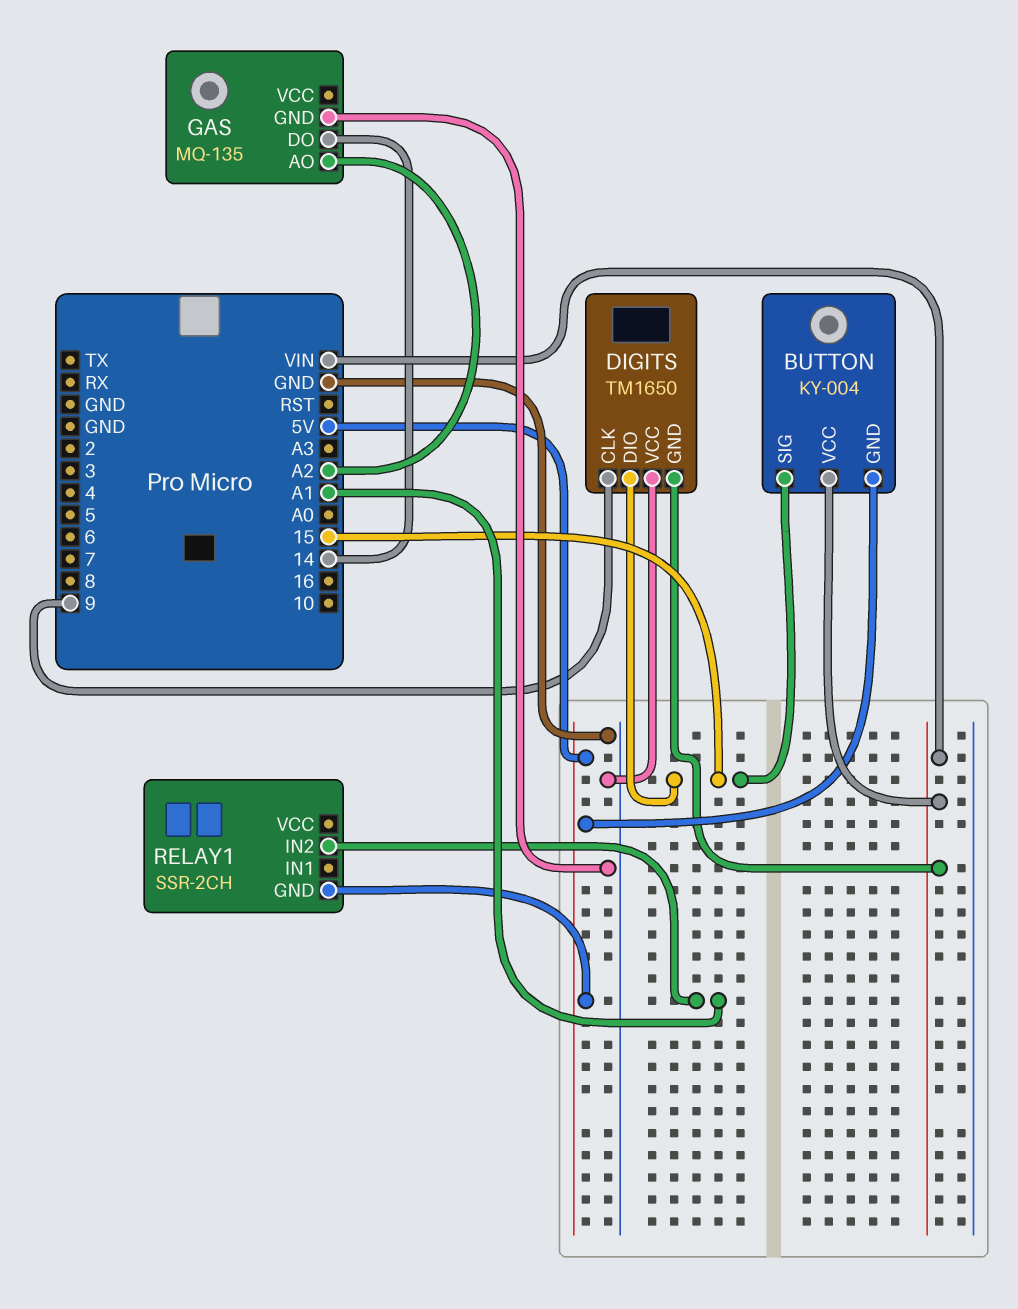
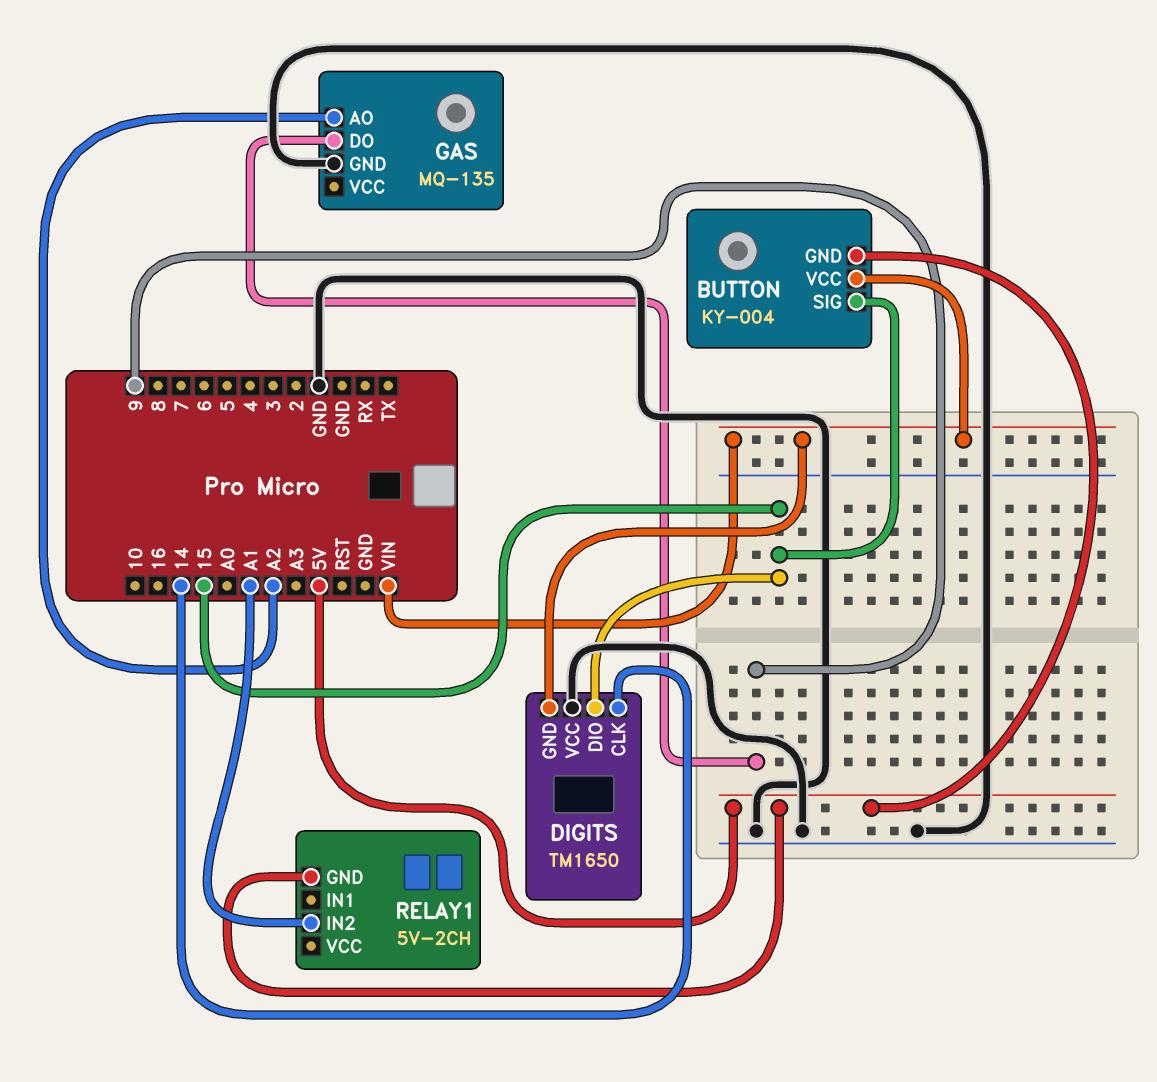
DIGITS pin CLK: 9 -> 14
GAS pin DO: 14 -> 9
RELAY1: SSR-2CH -> 5V-2CH

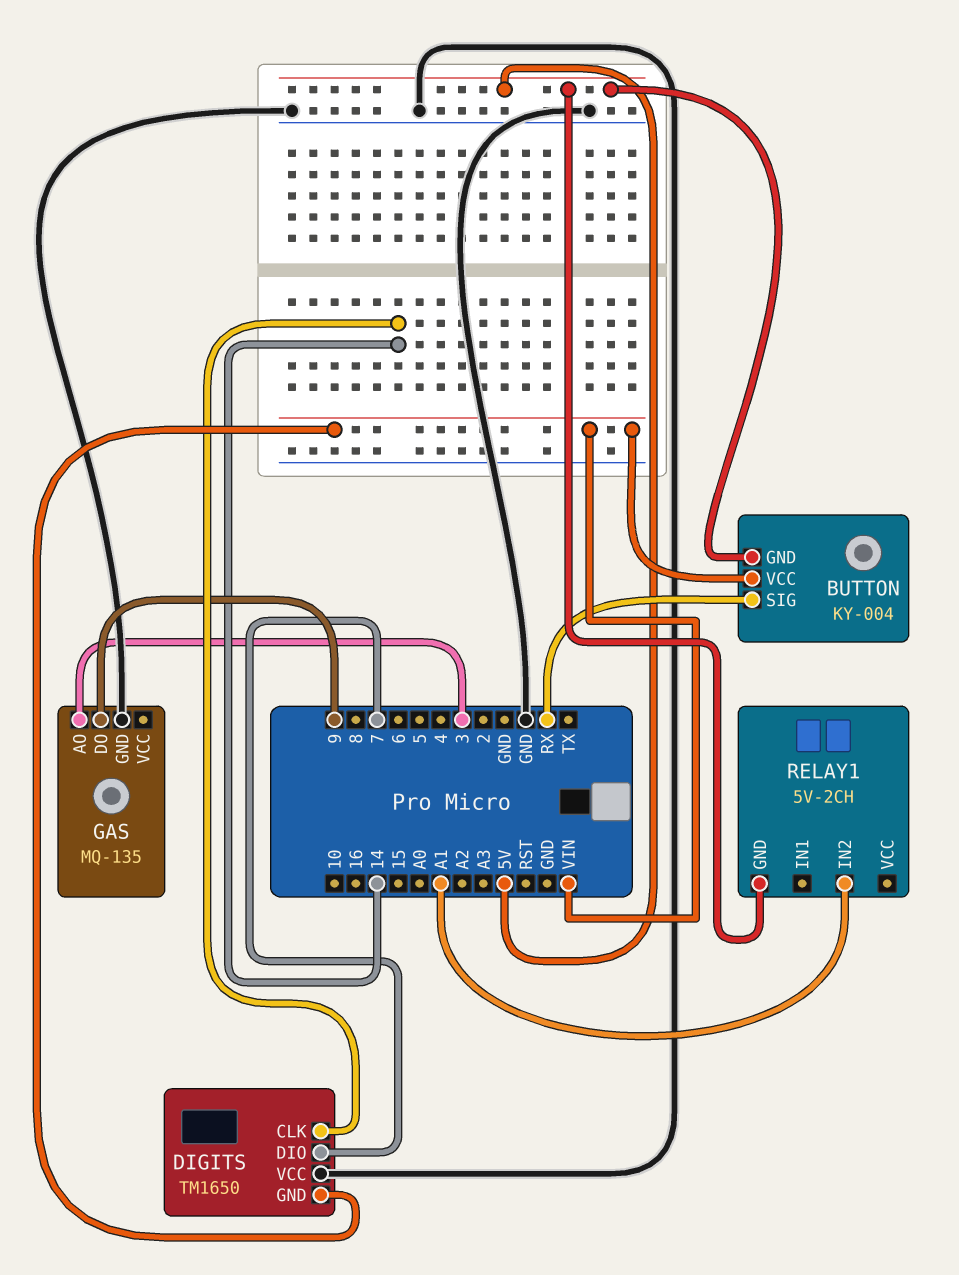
BUTTON pin SIG: 15 -> RX
DIGITS pin DIO: 15 -> 7
GAS pin AO: A2 -> 3

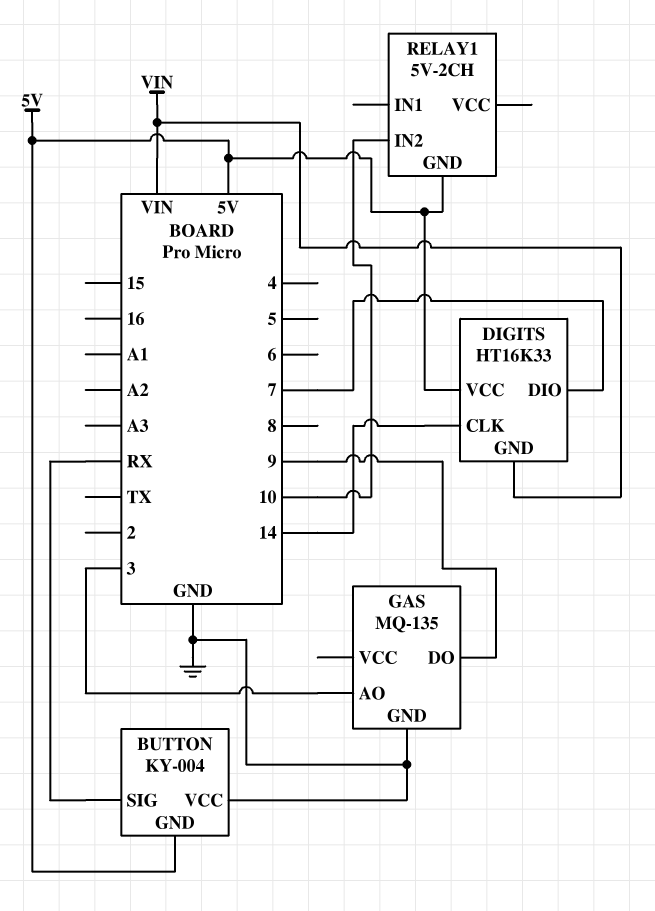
BUTTON pin VCC: VIN -> GND
DIGITS: TM1650 -> HT16K33
DIGITS pin VCC: GND -> 5V
RELAY1 pin IN2: A1 -> 10

